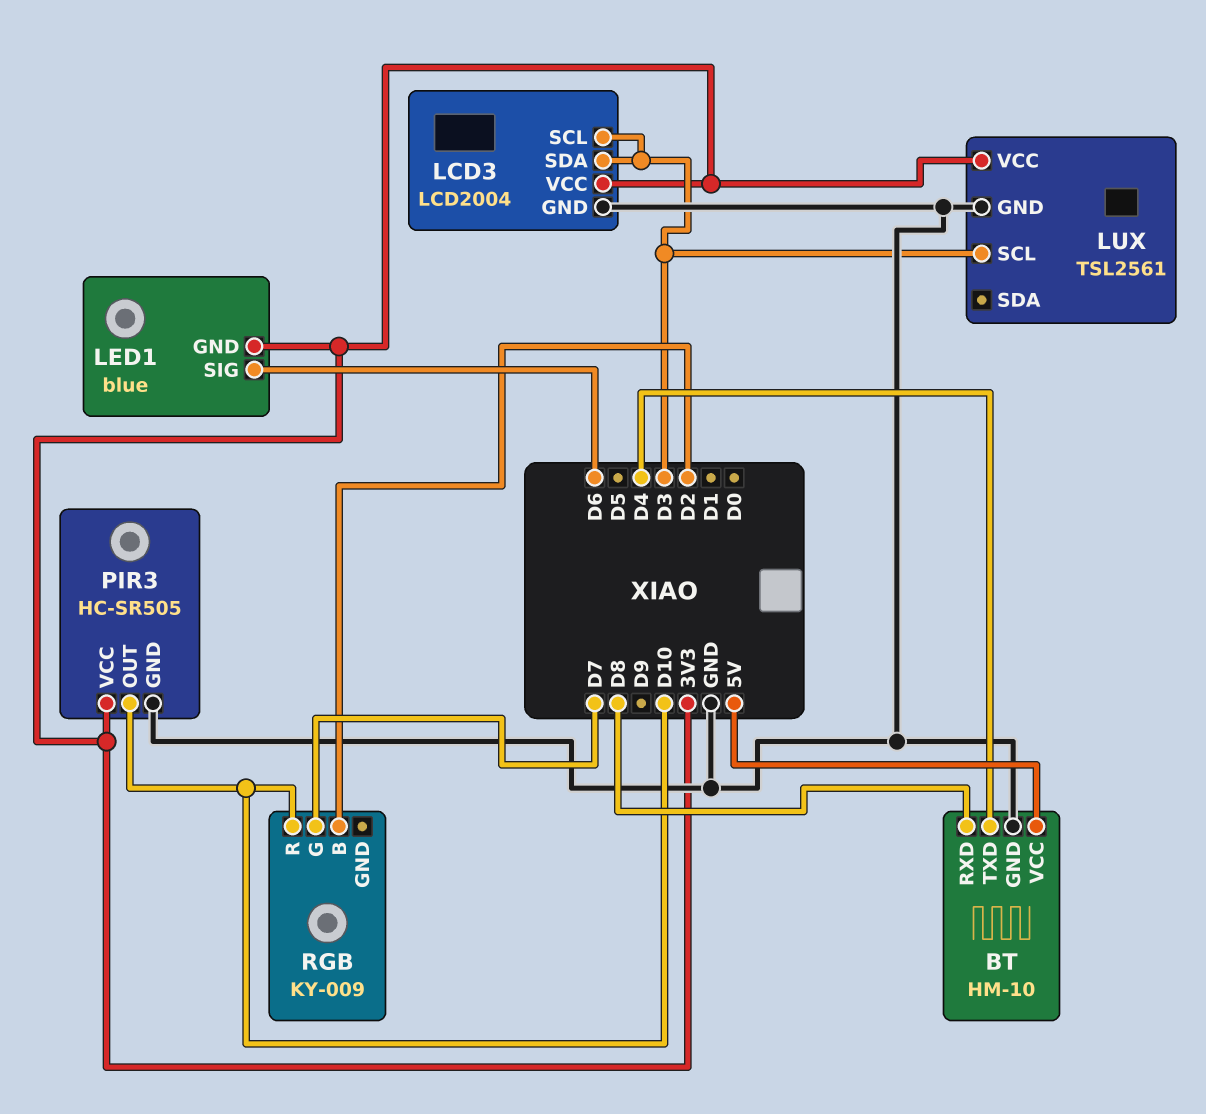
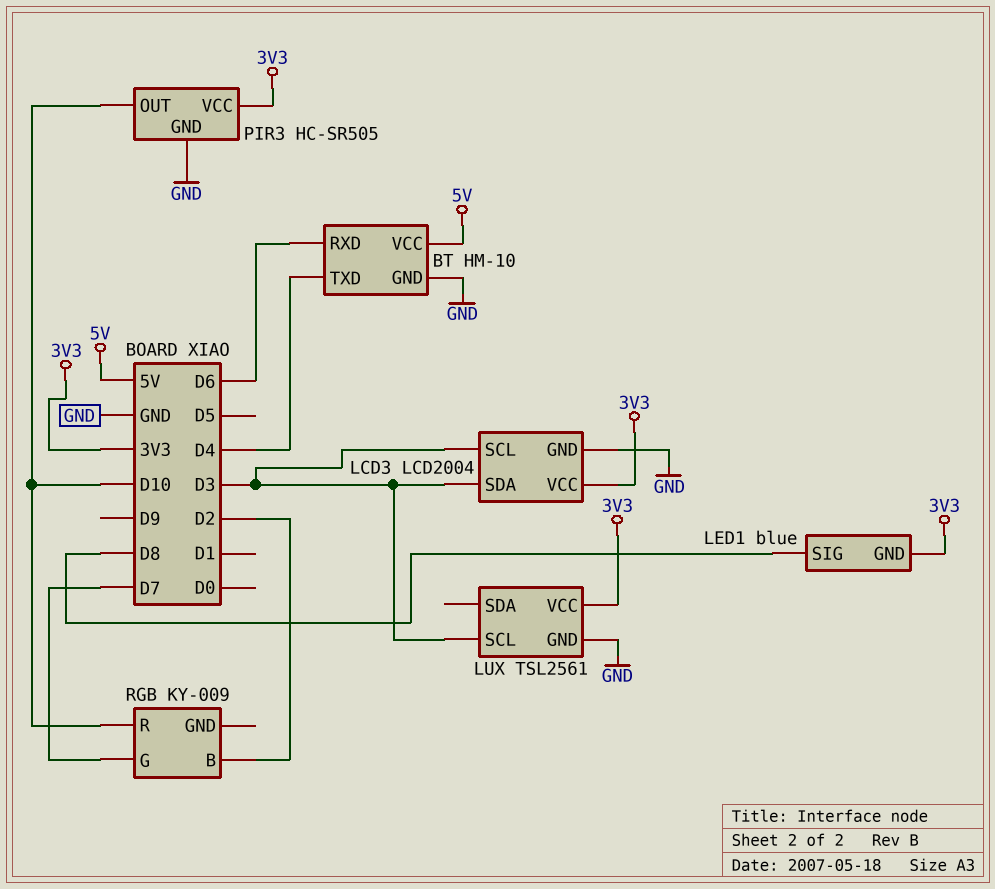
BT pin RXD: D8 -> D6
LED1 pin SIG: D6 -> D8

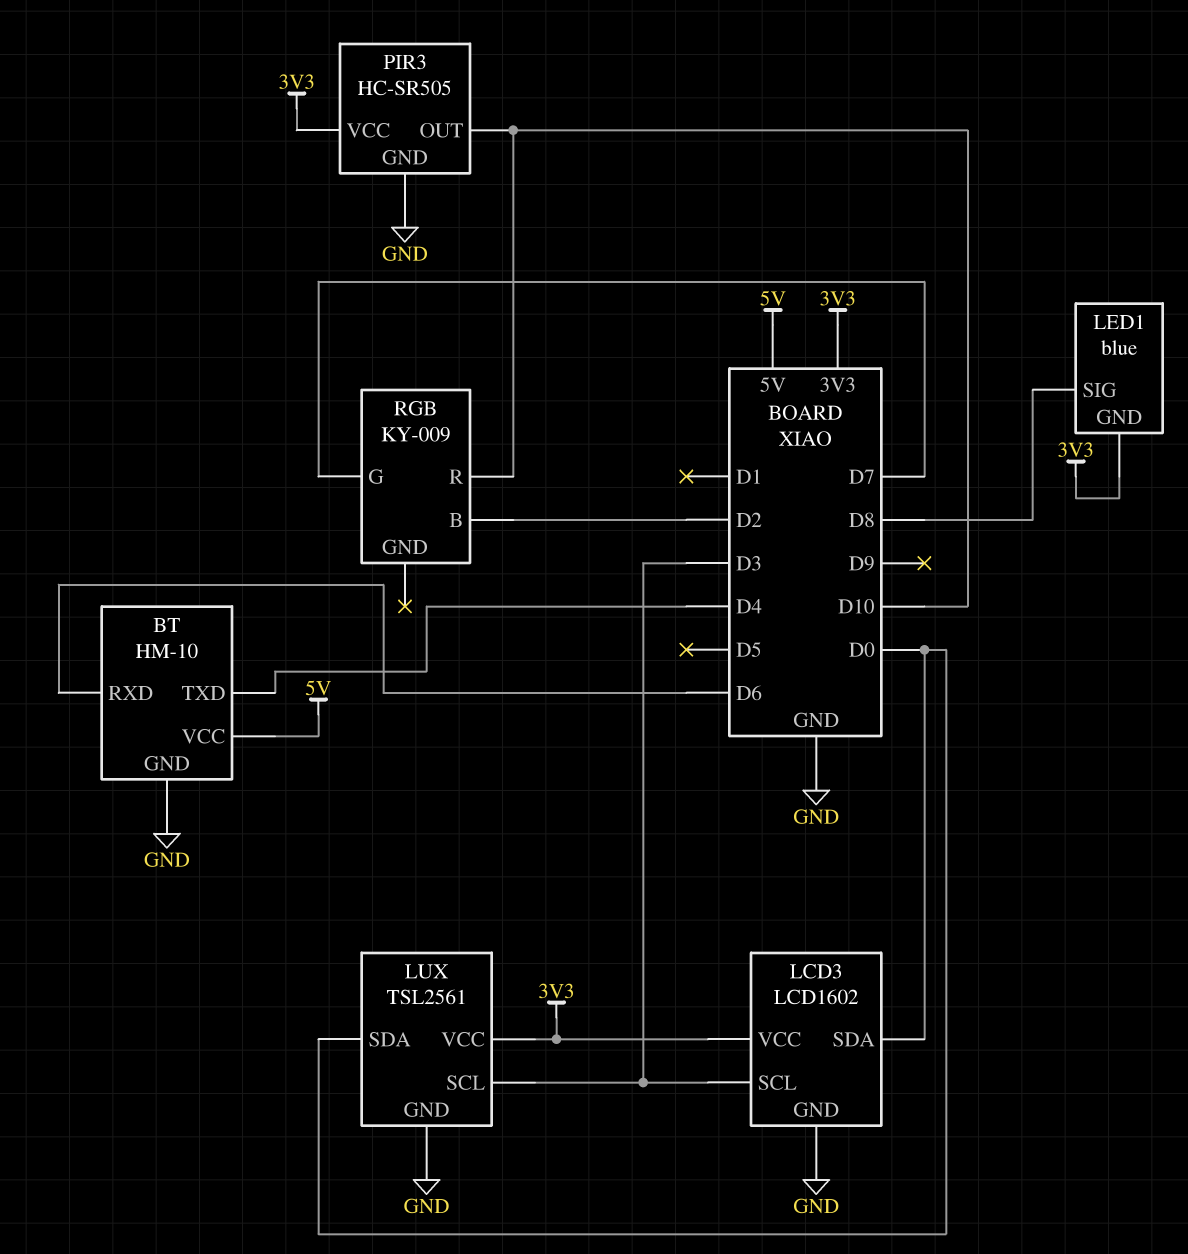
LCD3: LCD2004 -> LCD1602
LCD3 pin SDA: D3 -> D0
LUX pin SDA: none -> D0

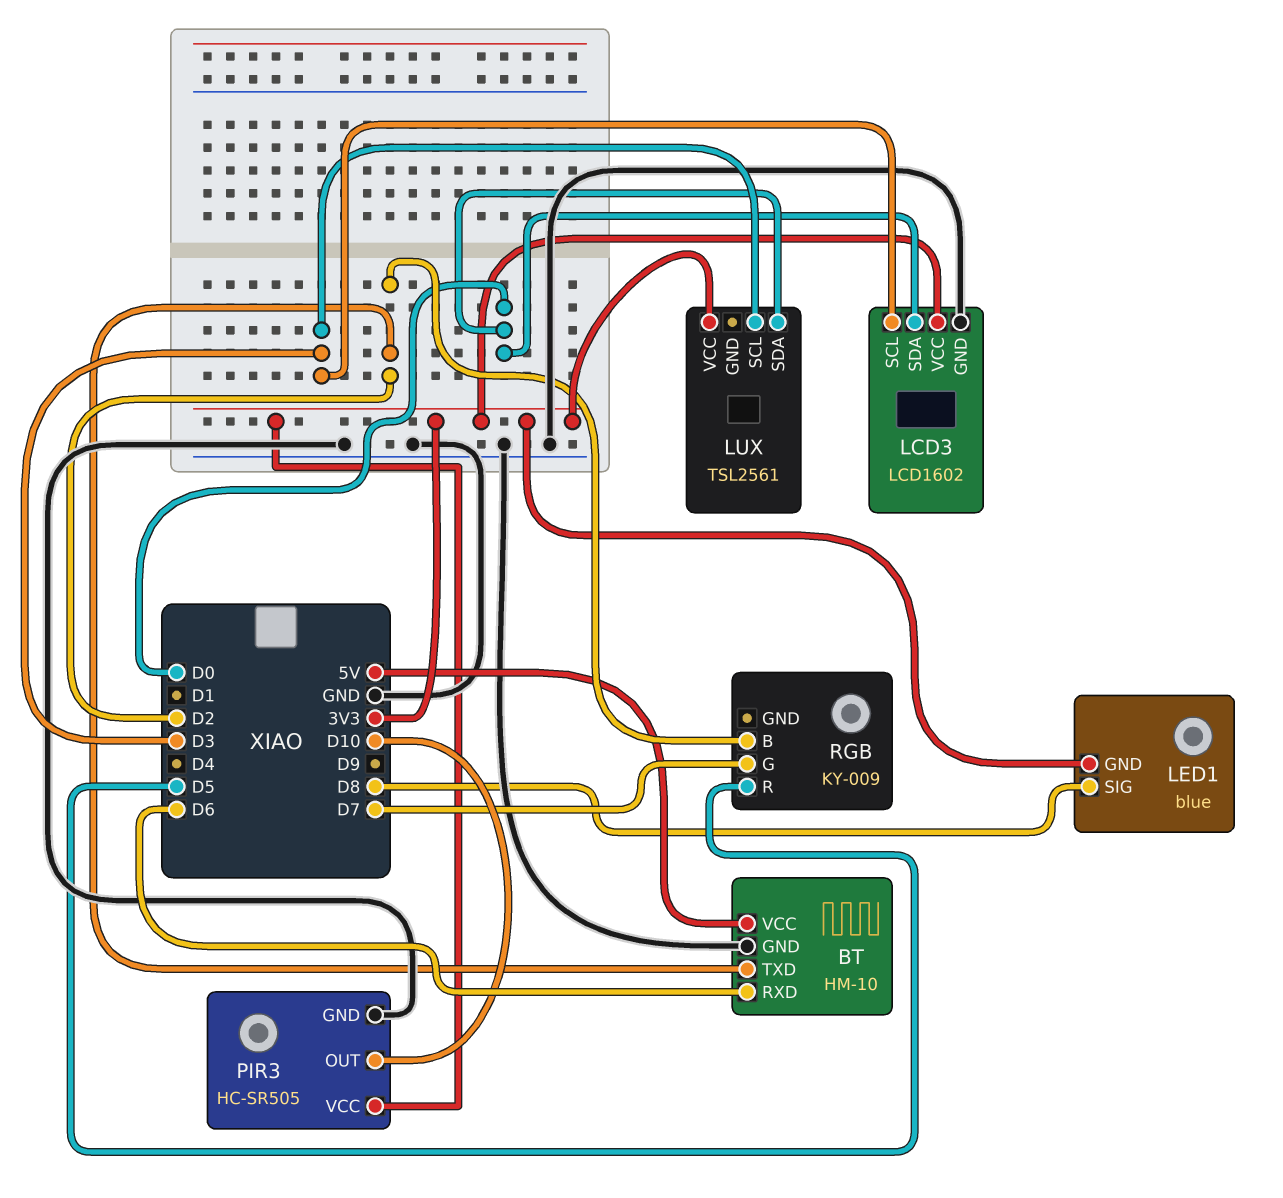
BT pin TXD: D4 -> D2
LUX pin GND: GND -> none
RGB pin R: D10 -> D5

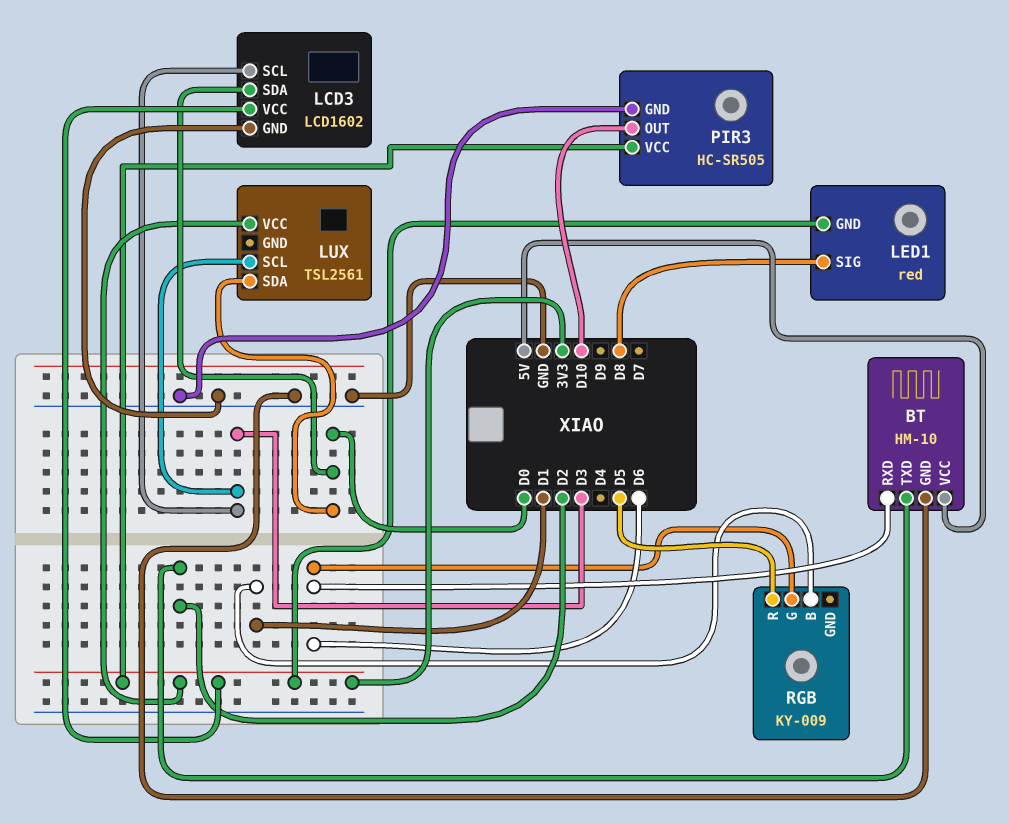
LED1: blue -> red
RGB pin B: D2 -> D1
RGB pin G: D7 -> D6

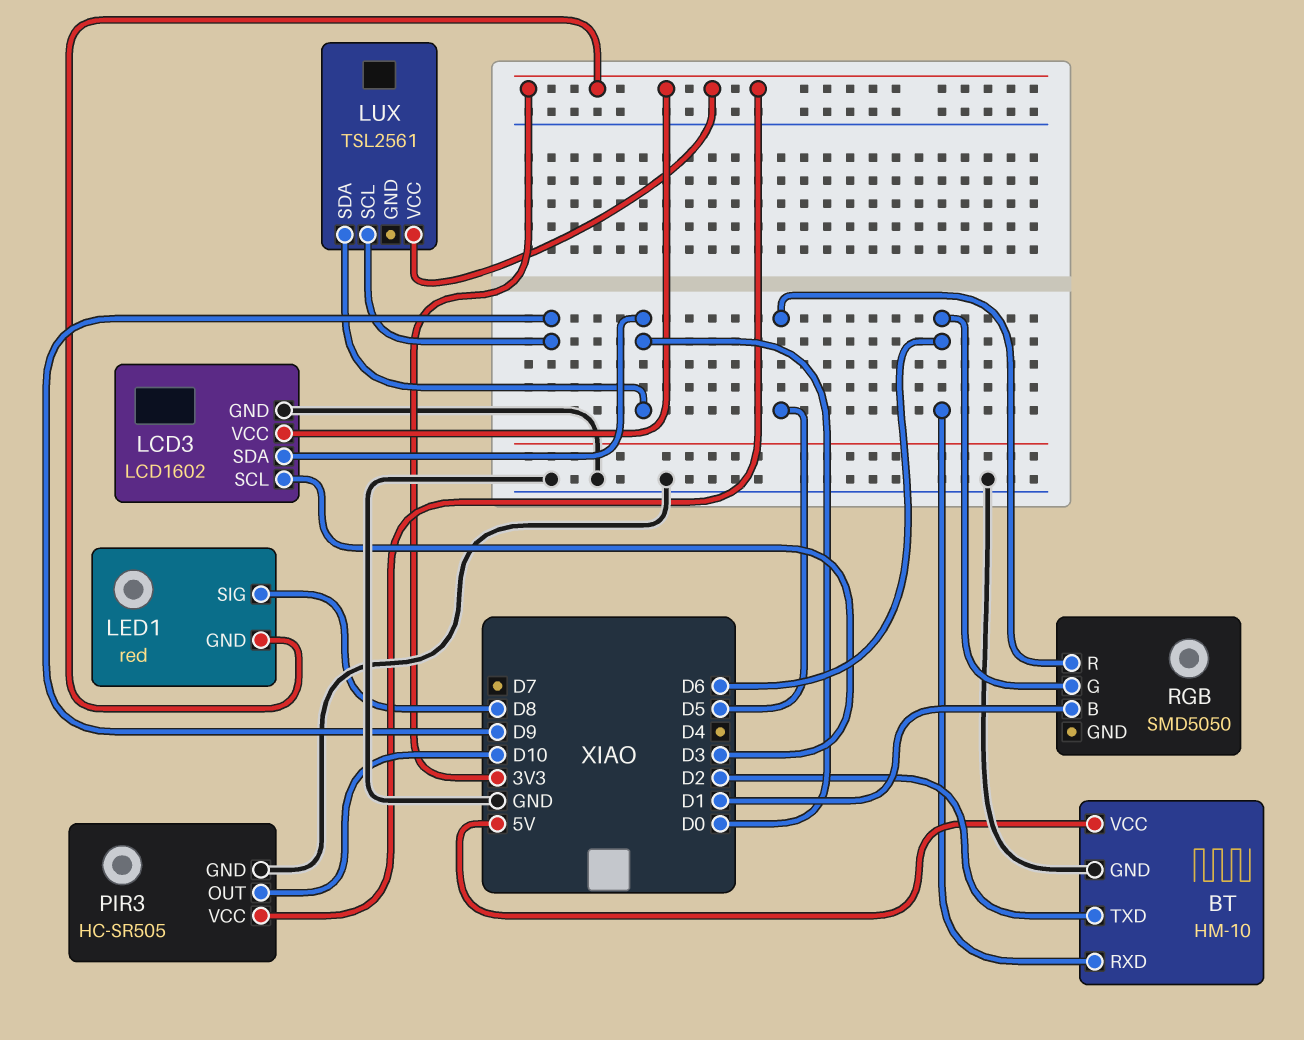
LUX pin SCL: D3 -> D9
RGB: KY-009 -> SMD5050

